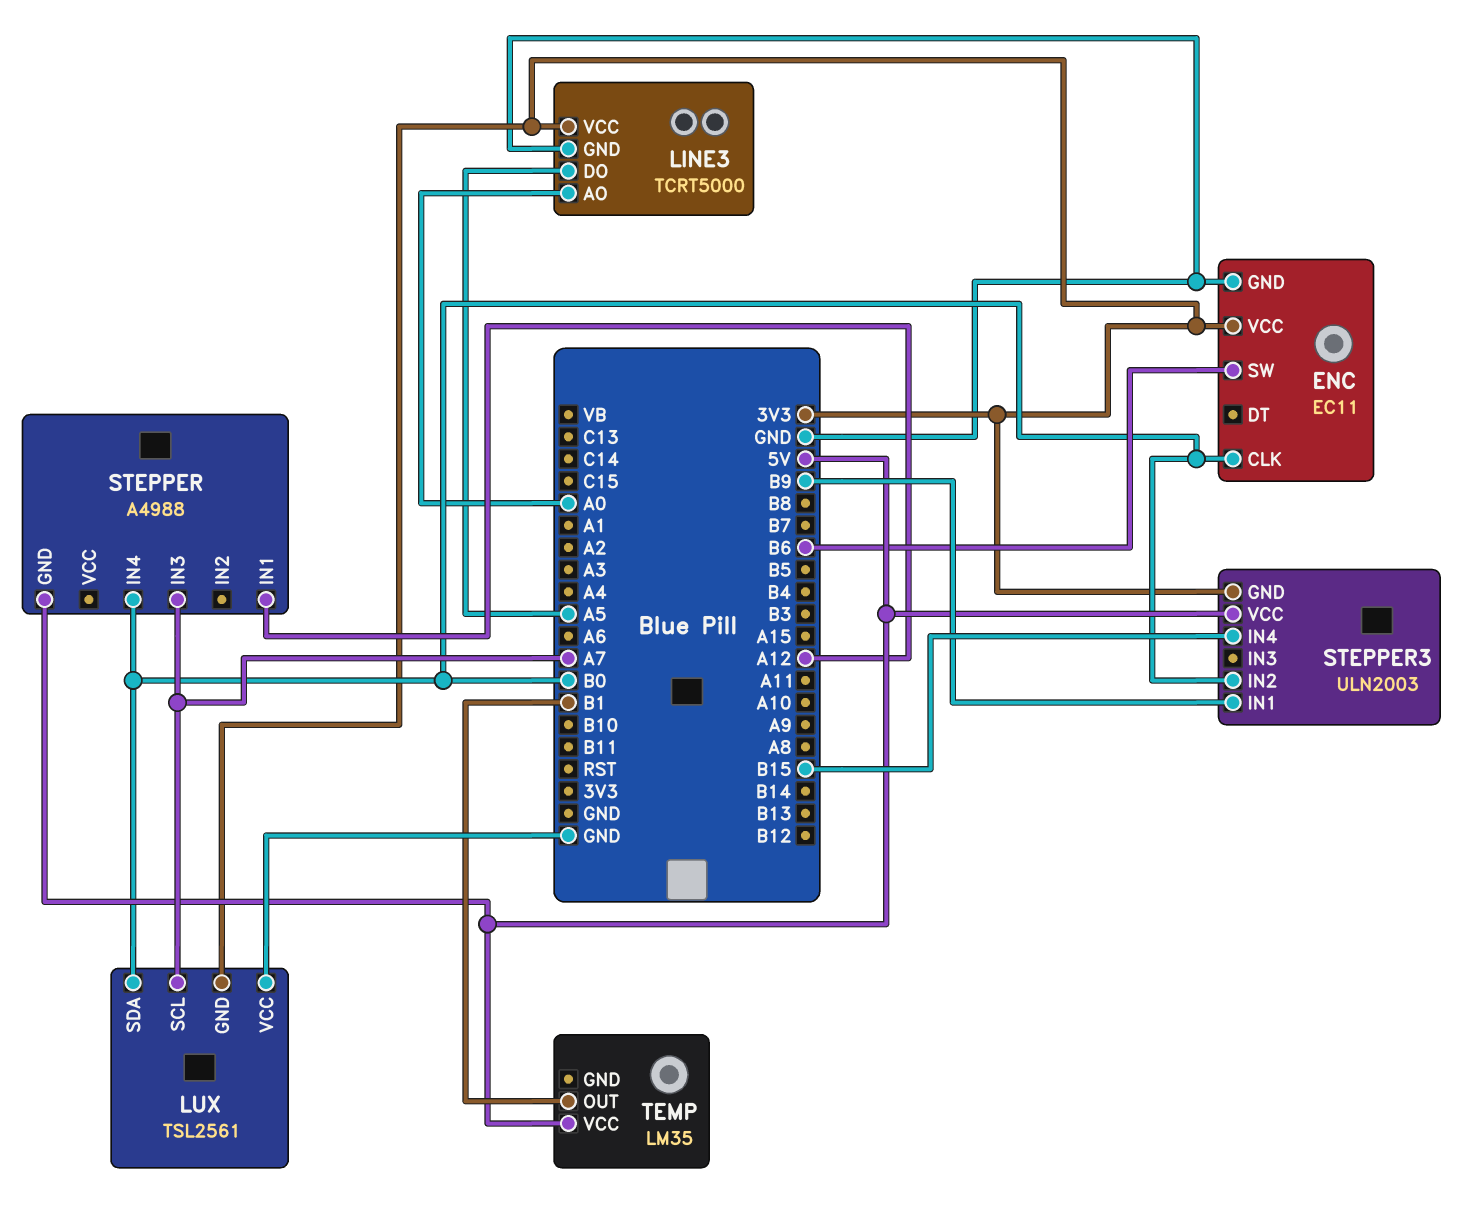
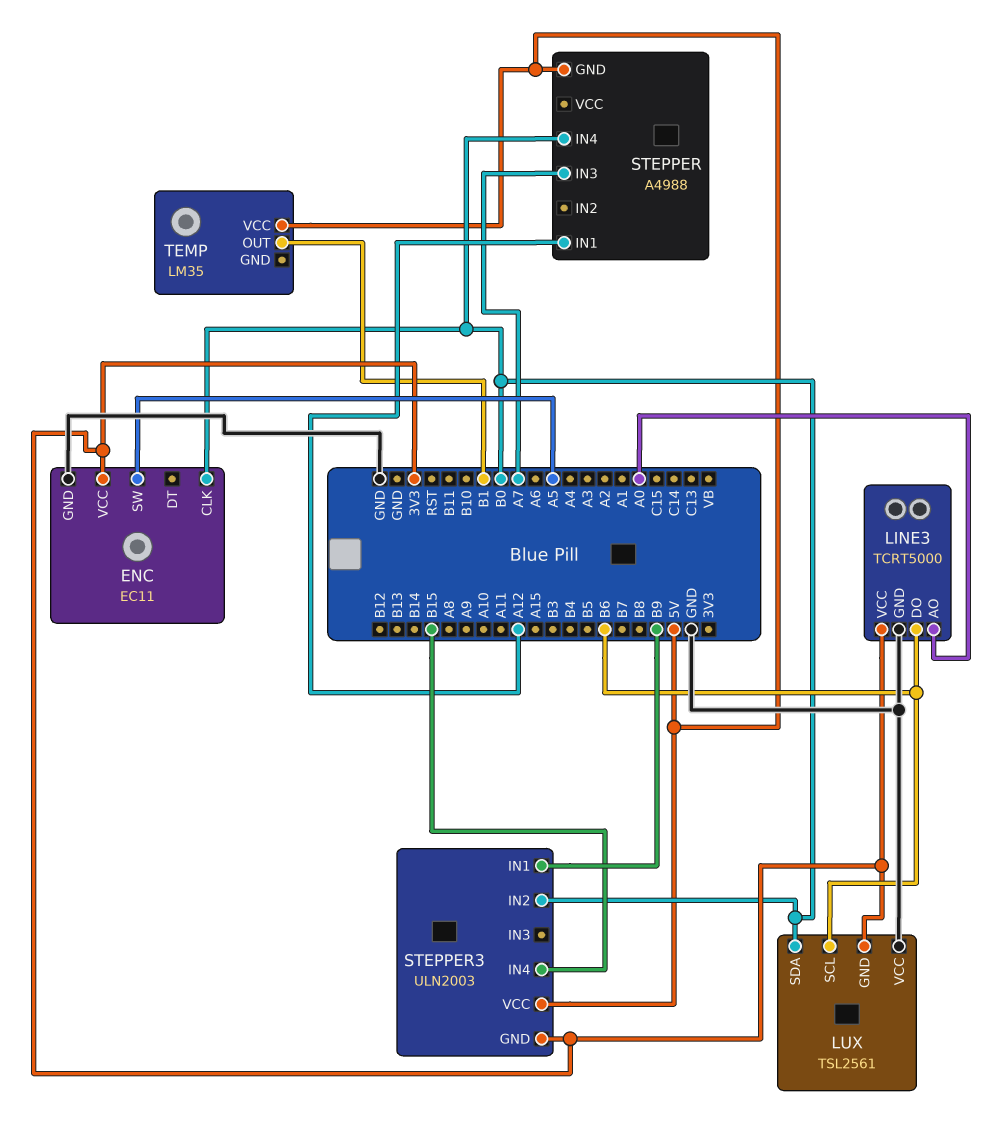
ENC pin SW: B6 -> A5
LINE3 pin DO: A5 -> B6
LUX pin SCL: A7 -> B6

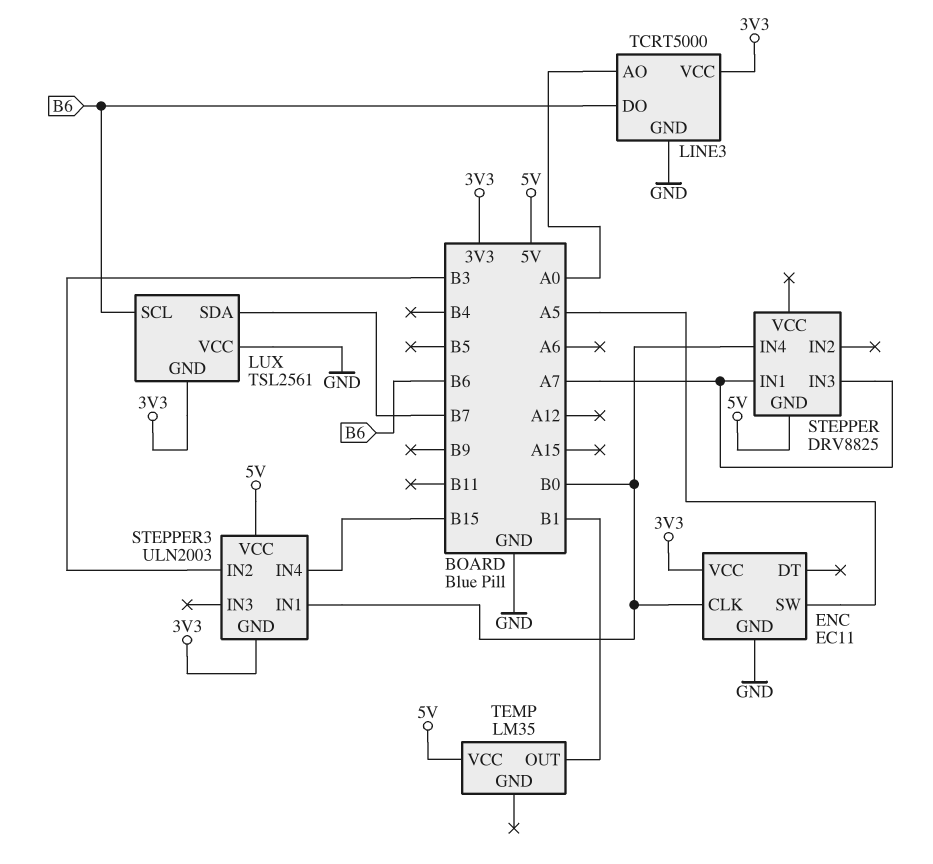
LUX pin SDA: B0 -> B7
STEPPER: A4988 -> DRV8825
STEPPER pin IN1: A12 -> A7
STEPPER3 pin IN1: B9 -> B0
STEPPER3 pin IN2: B0 -> B3

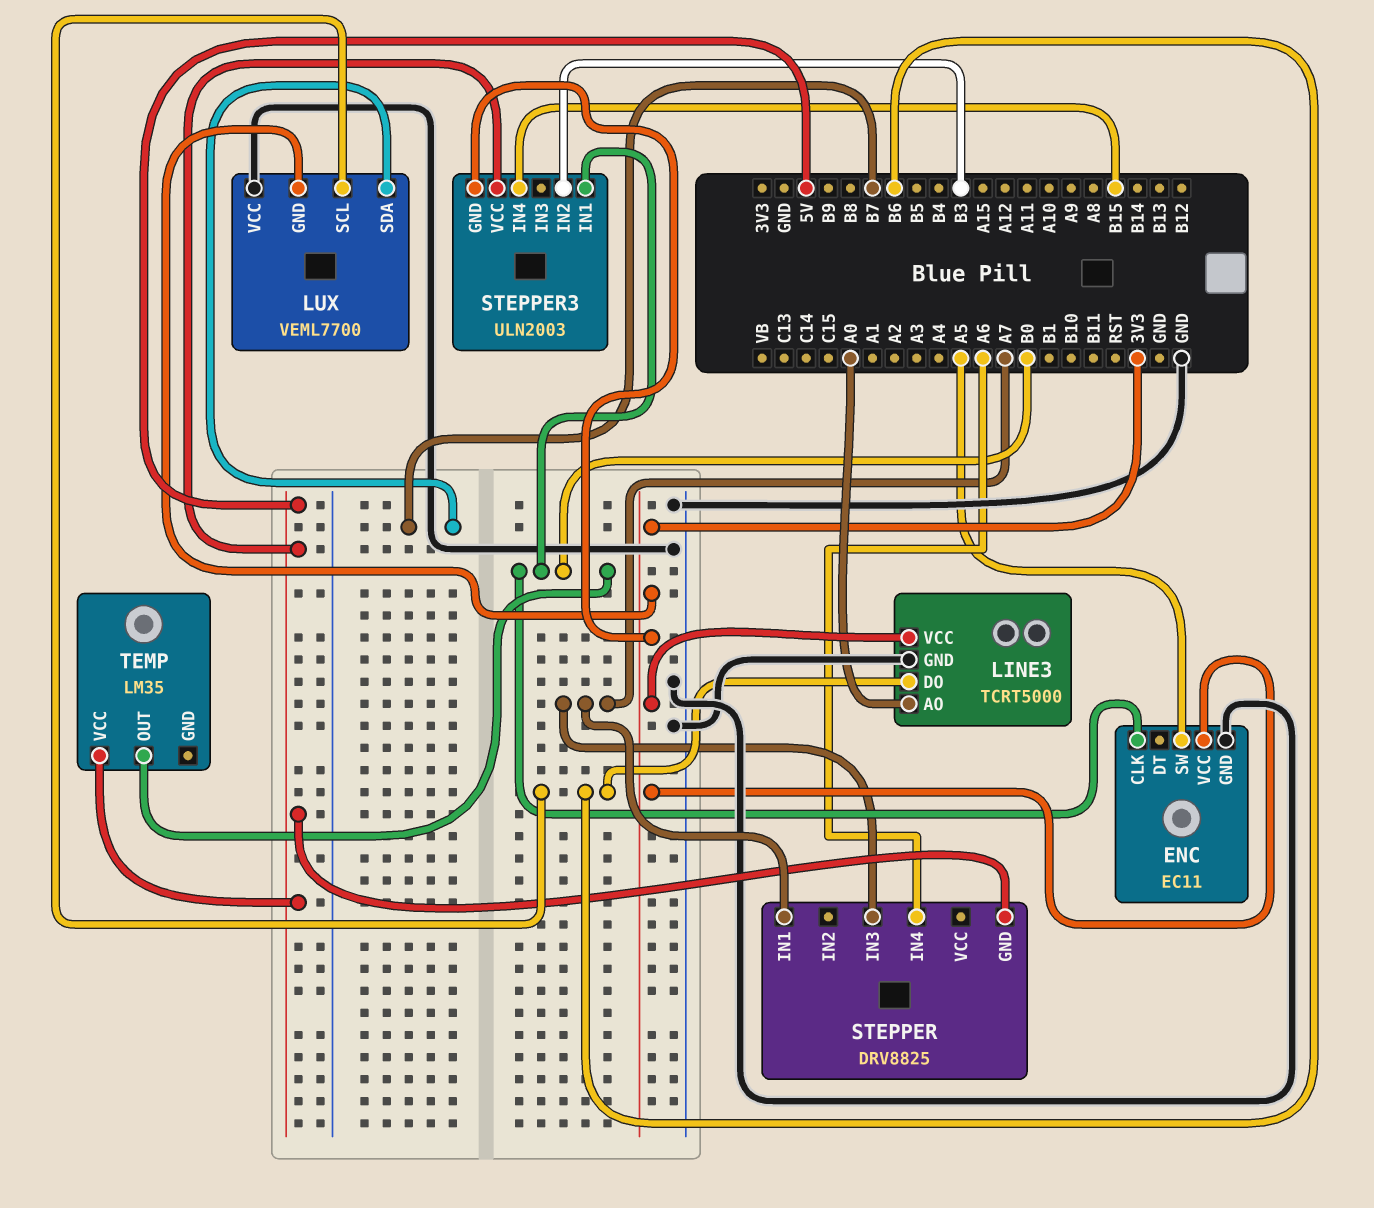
LUX: TSL2561 -> VEML7700
STEPPER pin IN4: B0 -> A6
TEMP pin OUT: B1 -> B0

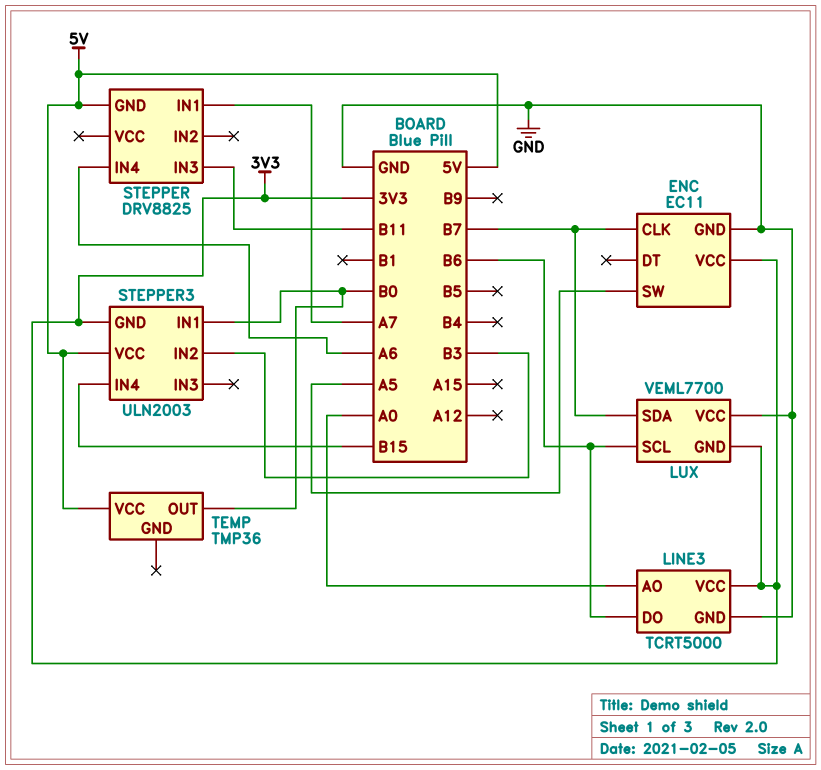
ENC pin CLK: B0 -> B7
STEPPER pin IN3: A7 -> B11
TEMP: LM35 -> TMP36

